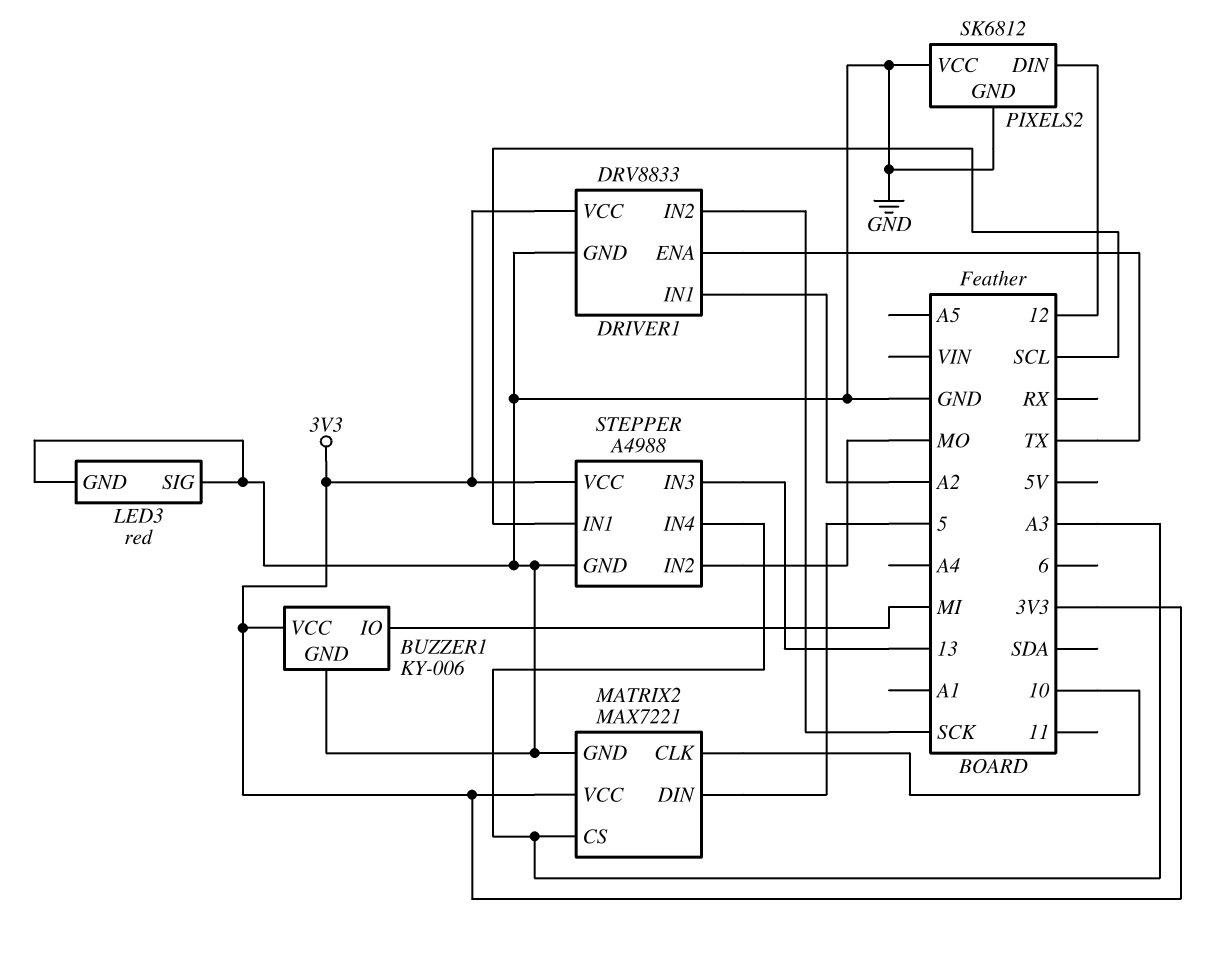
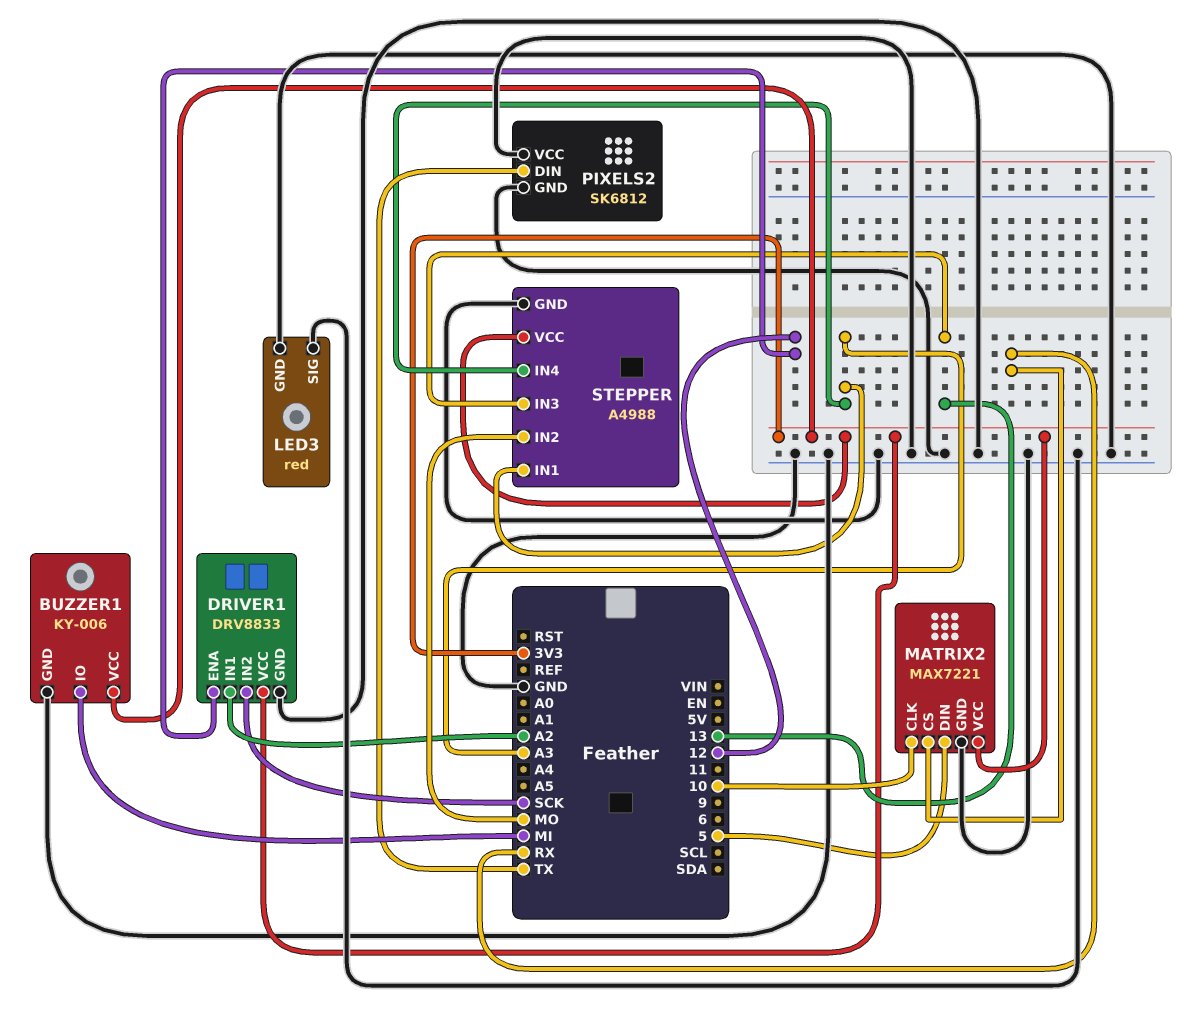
DRIVER1 pin ENA: TX -> 12
MATRIX2 pin CS: A3 -> RX
PIXELS2 pin DIN: 12 -> TX
STEPPER pin IN1: SCL -> A3

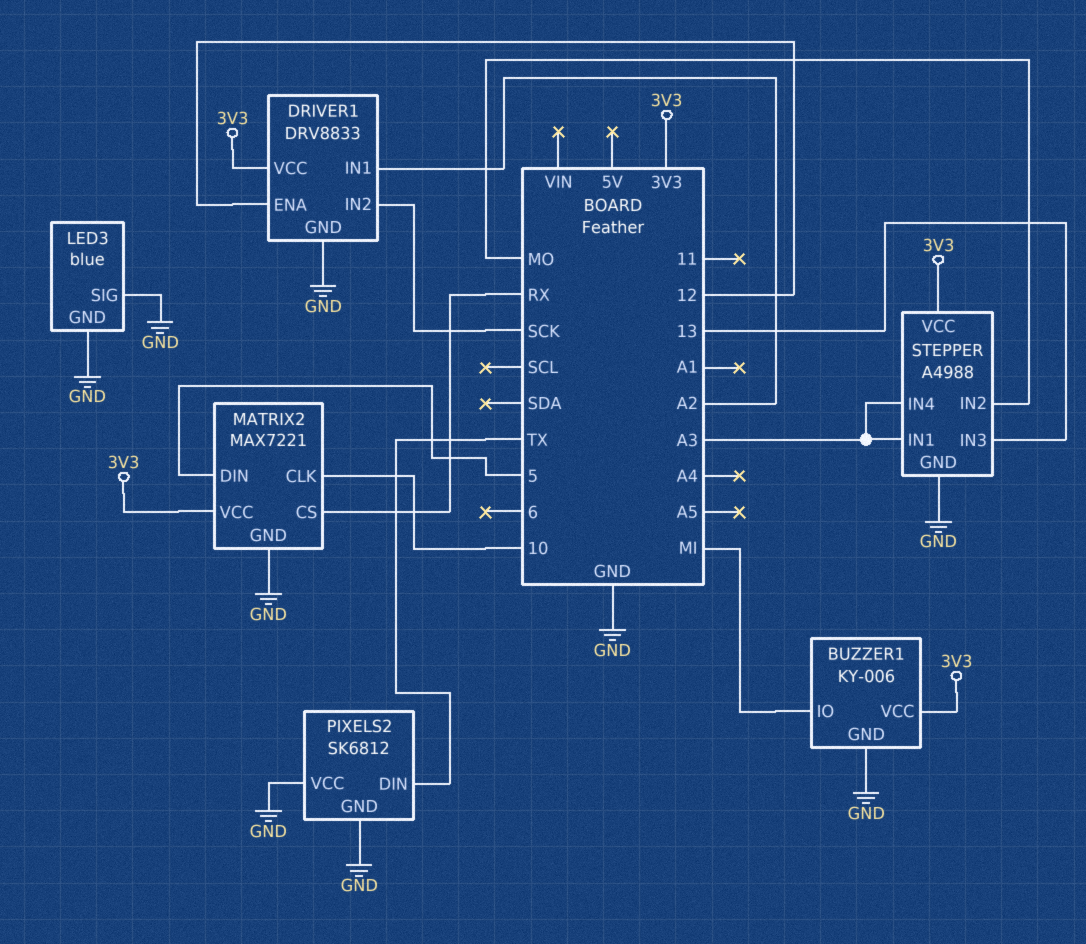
LED3: red -> blue

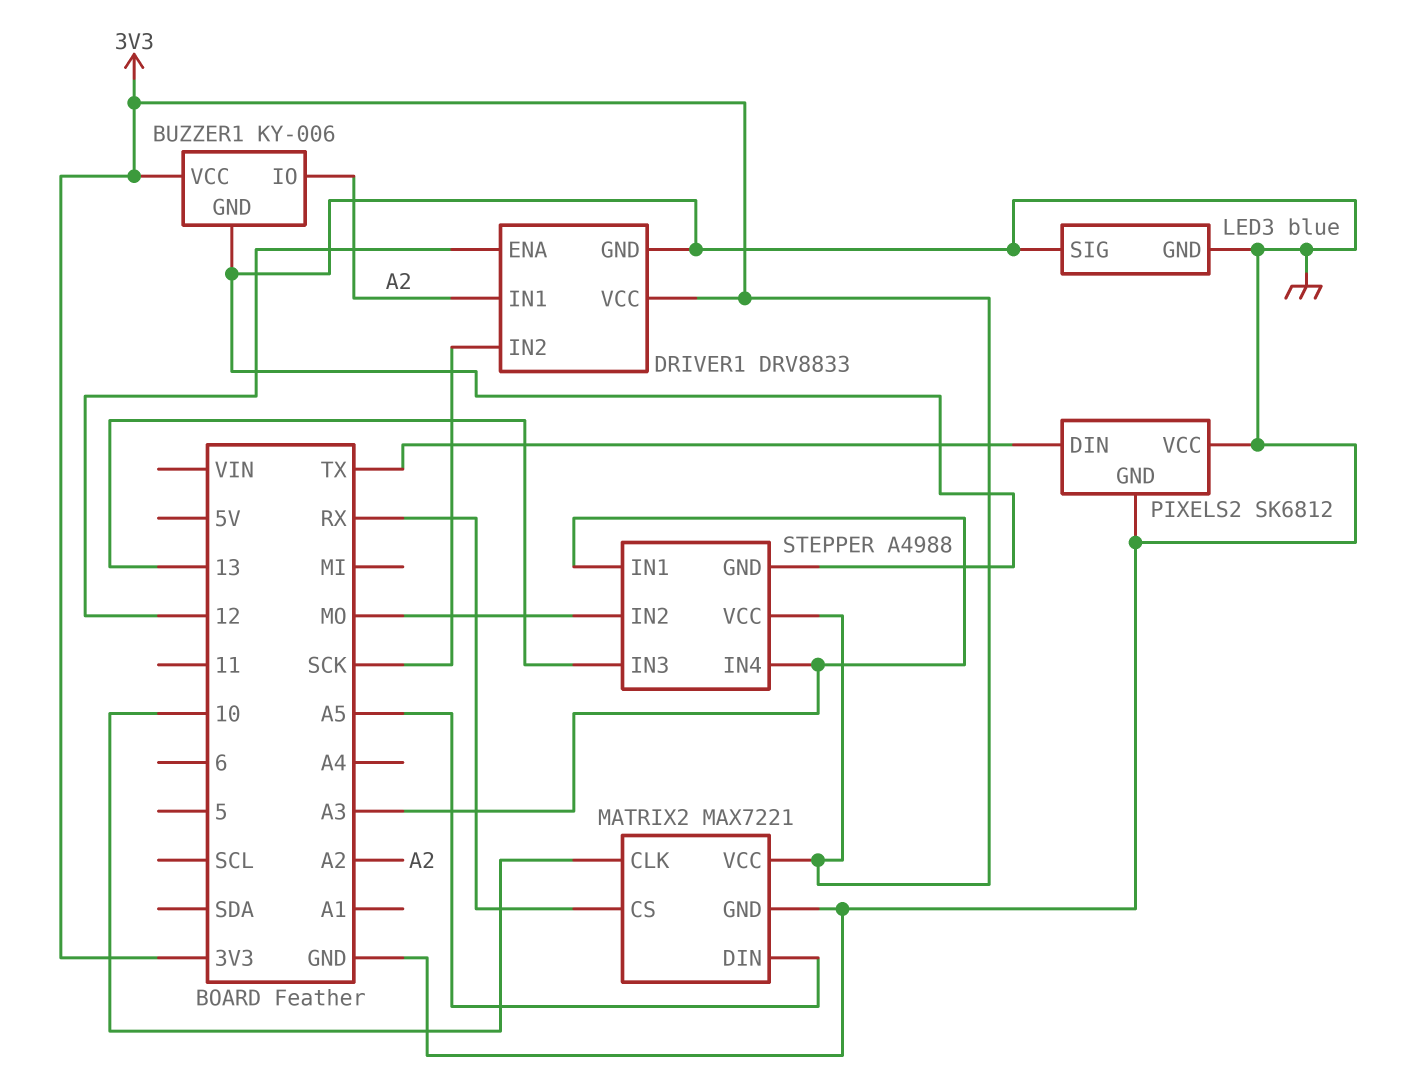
BUZZER1 pin IO: MI -> A2
MATRIX2 pin DIN: 5 -> A5

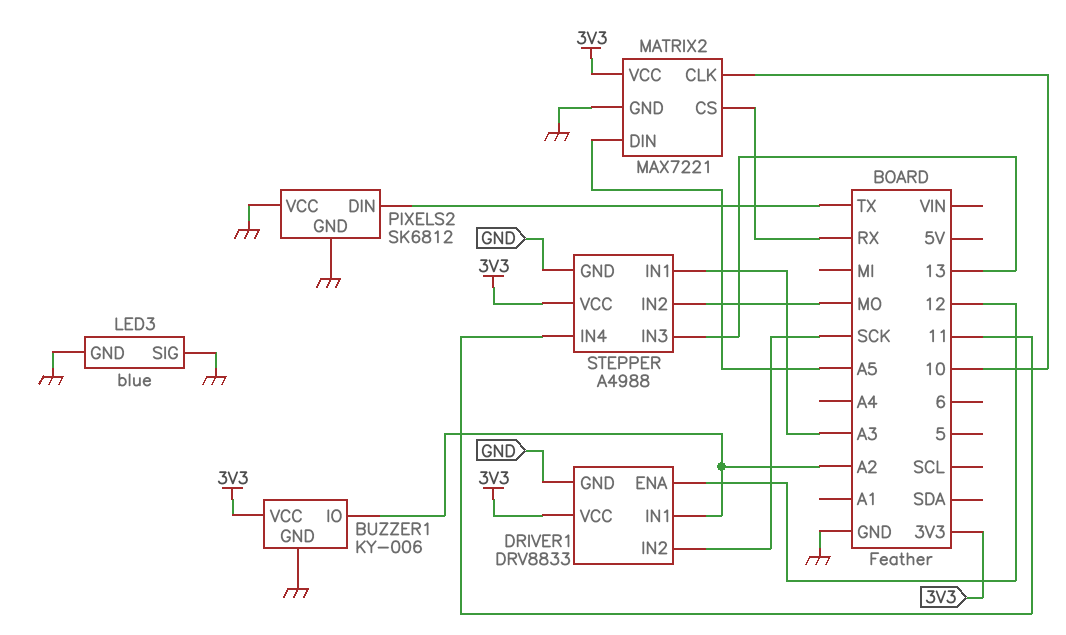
STEPPER pin IN4: A3 -> 11

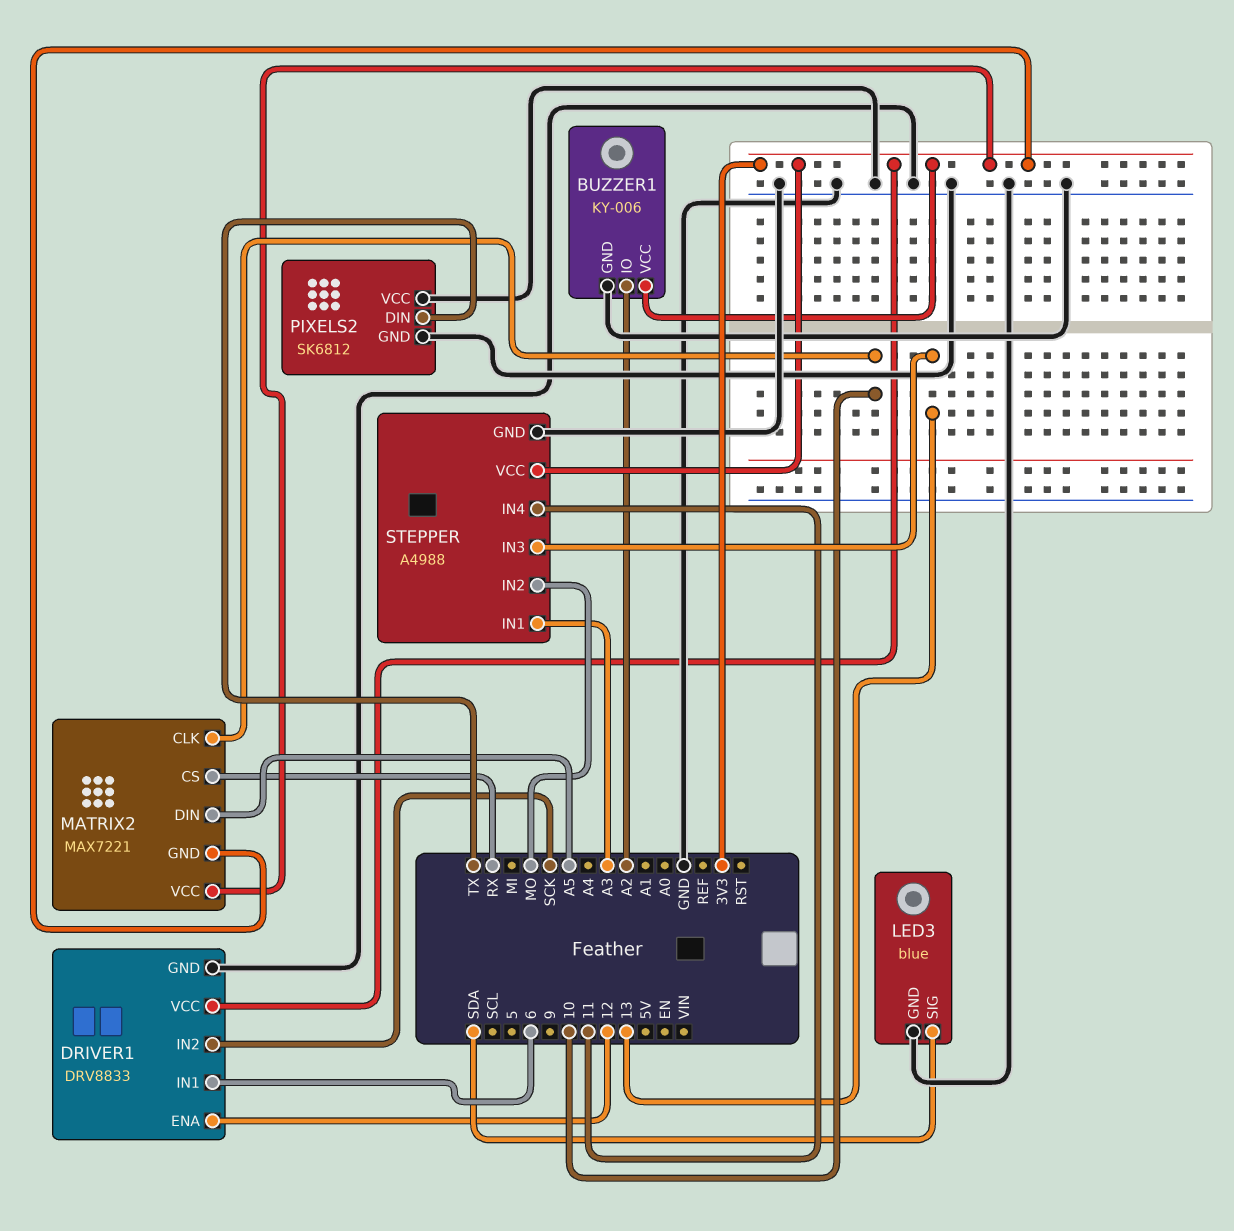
DRIVER1 pin IN1: A2 -> 6
LED3 pin SIG: GND -> SDA
MATRIX2 pin GND: GND -> 3V3

